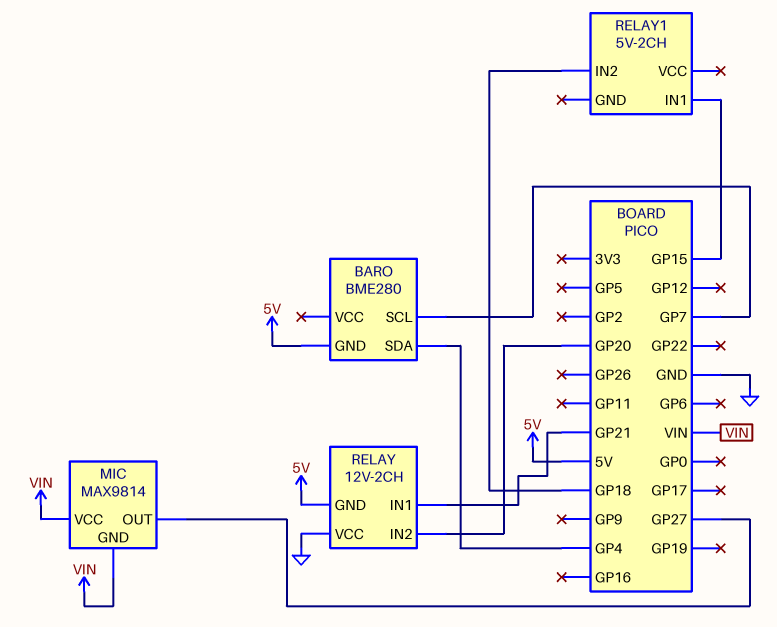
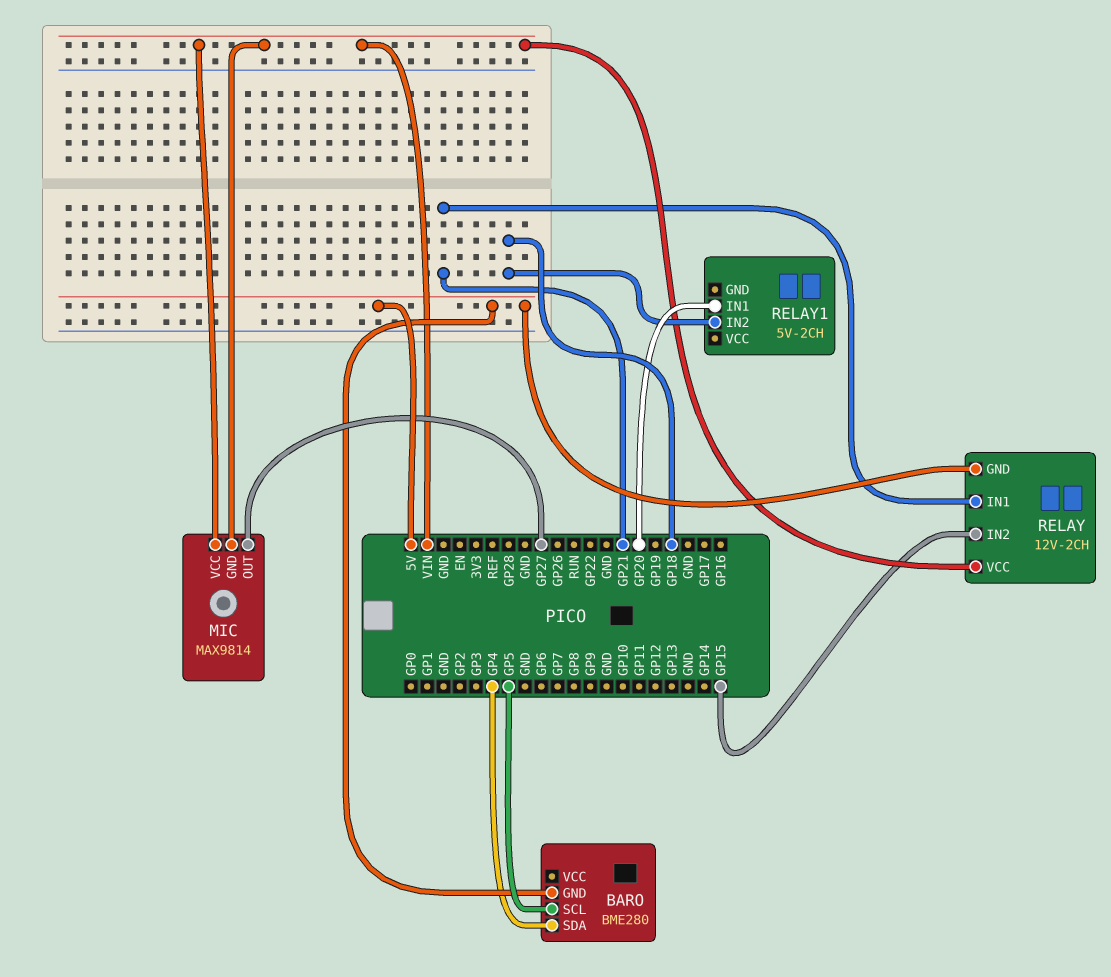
BARO pin SCL: GP7 -> GP5
RELAY pin IN2: GP20 -> GP15
RELAY pin VCC: GND -> VIN
RELAY1 pin IN1: GP15 -> GP20

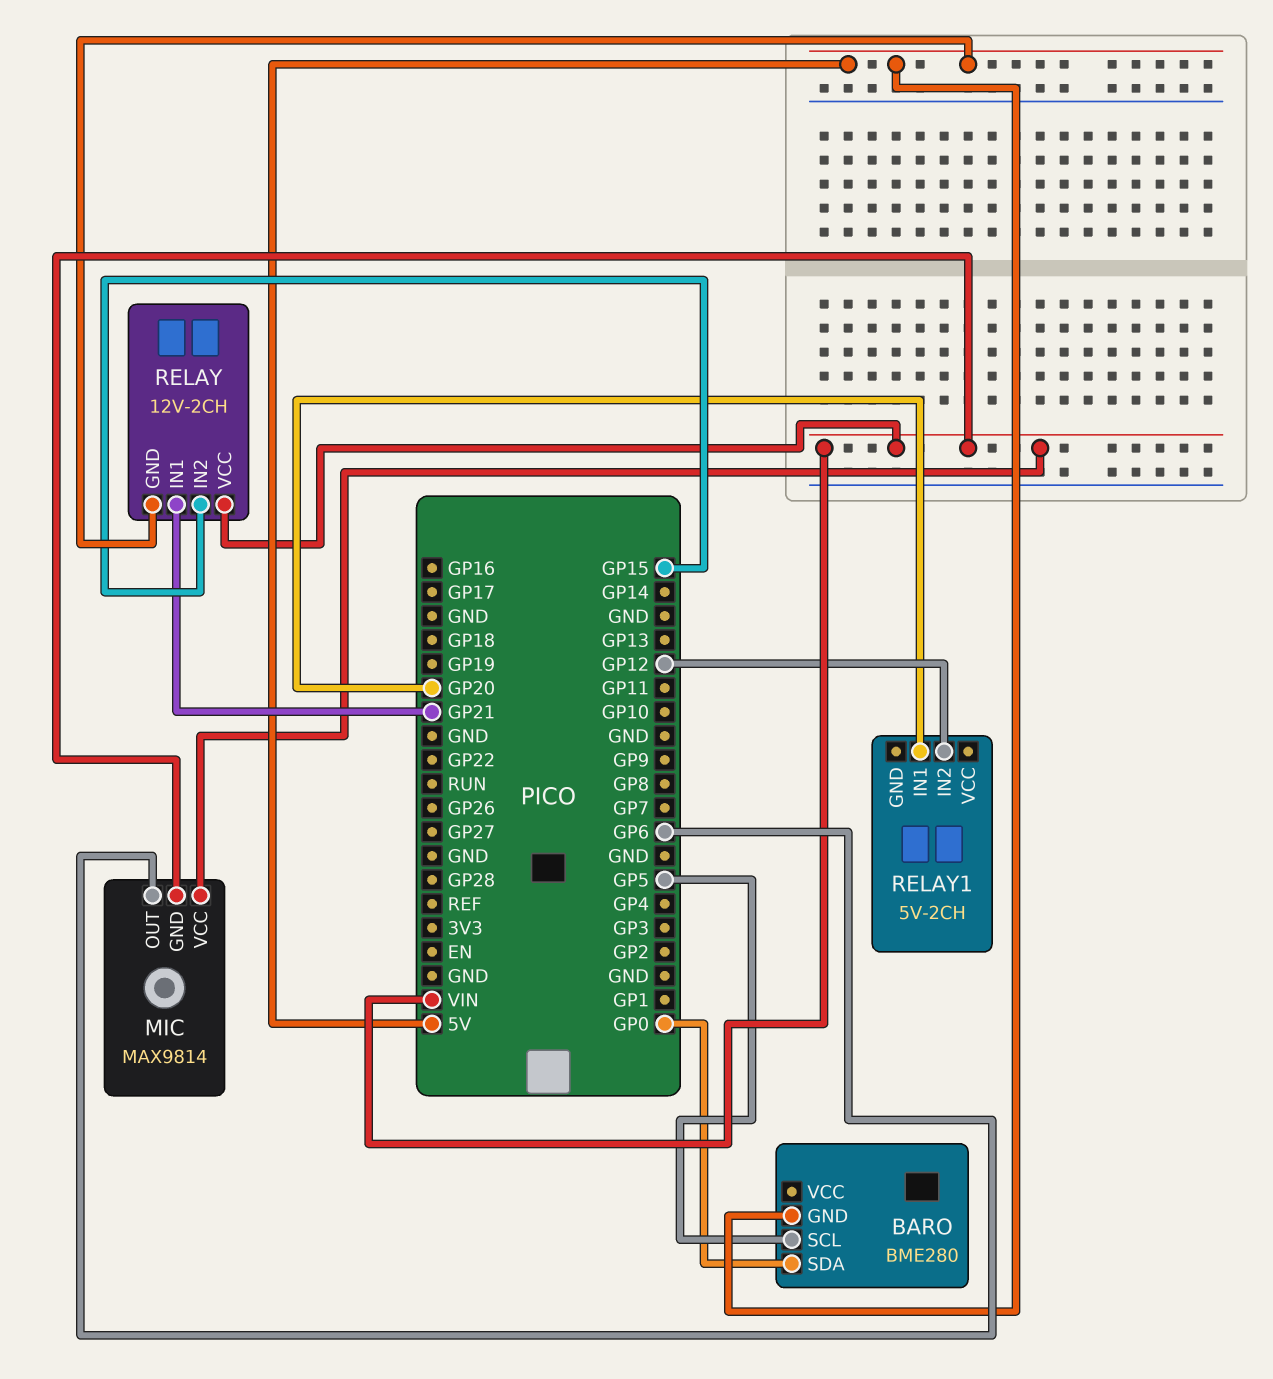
BARO pin SDA: GP4 -> GP0
MIC pin OUT: GP27 -> GP6
RELAY1 pin IN2: GP18 -> GP12

